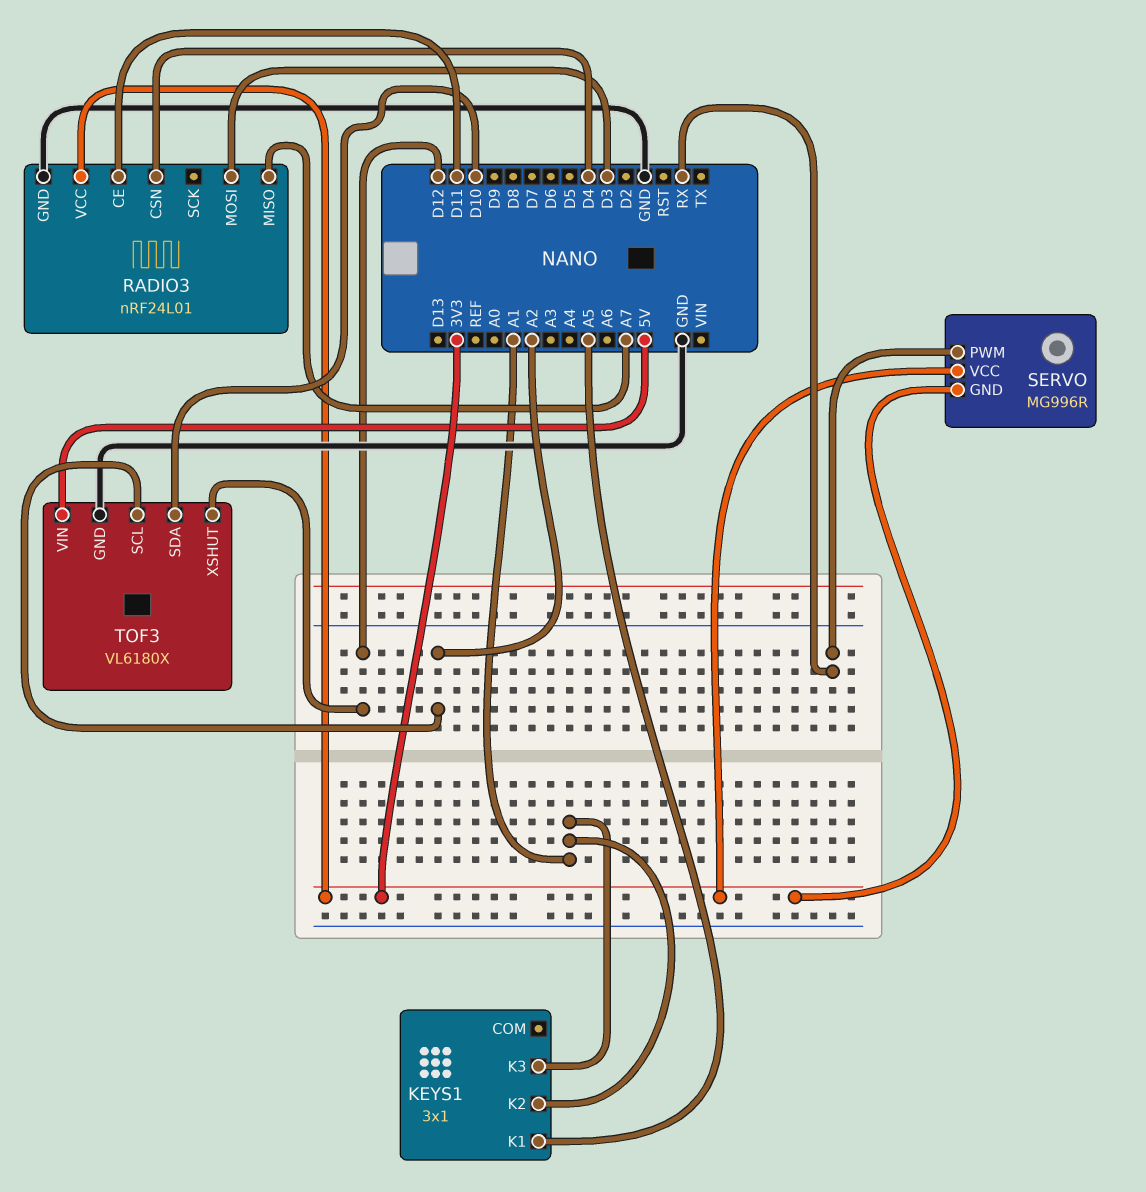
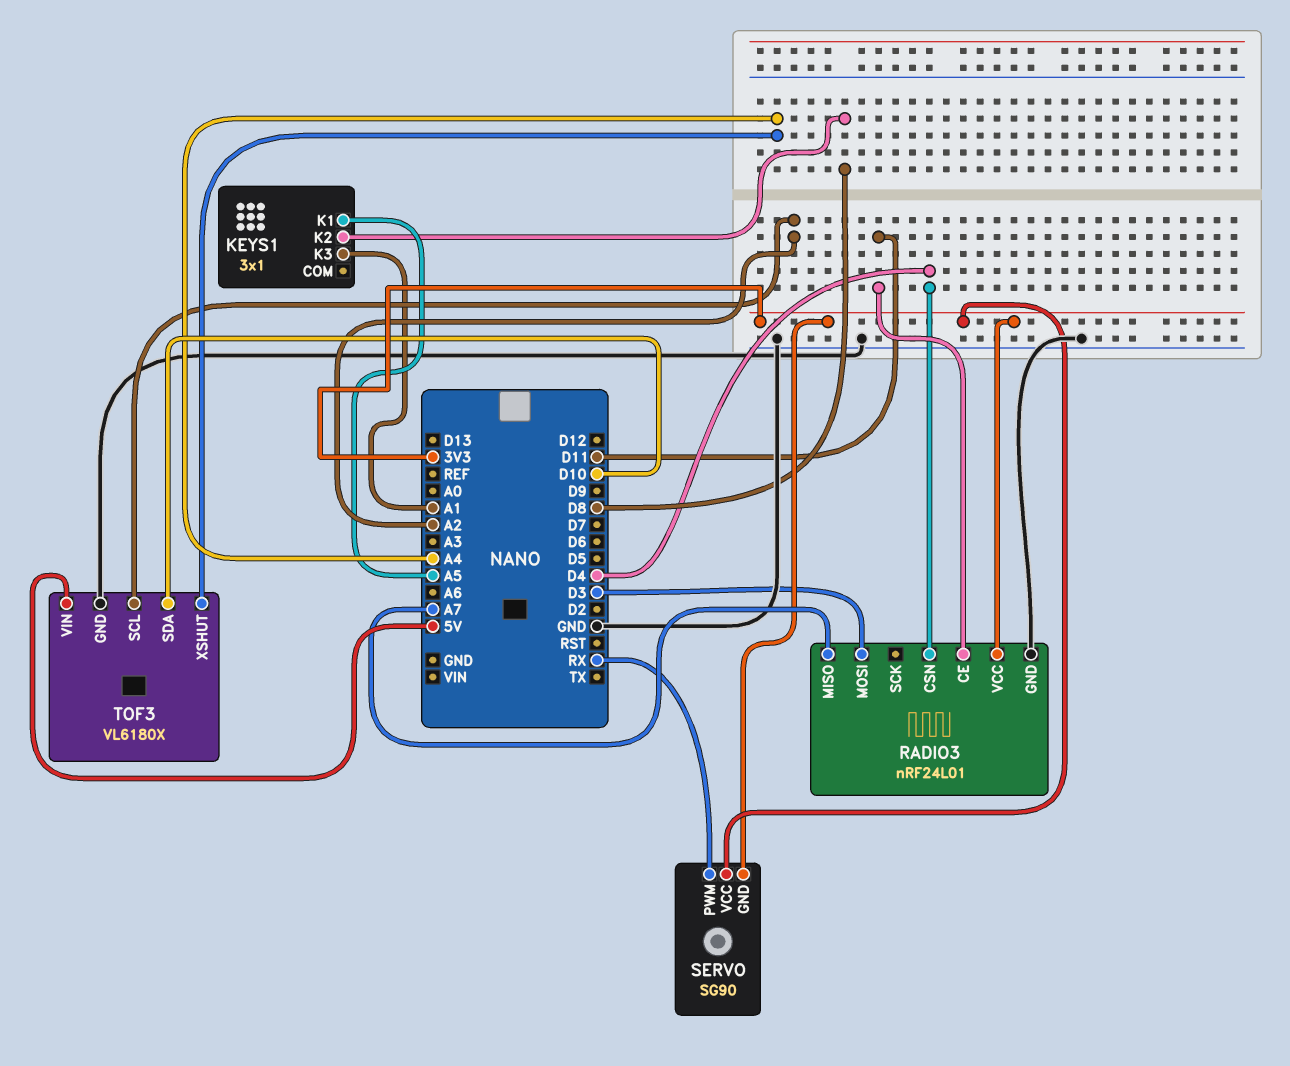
KEYS1 pin K2: A1 -> D8
SERVO: MG996R -> SG90
TOF3 pin XSHUT: D12 -> A4

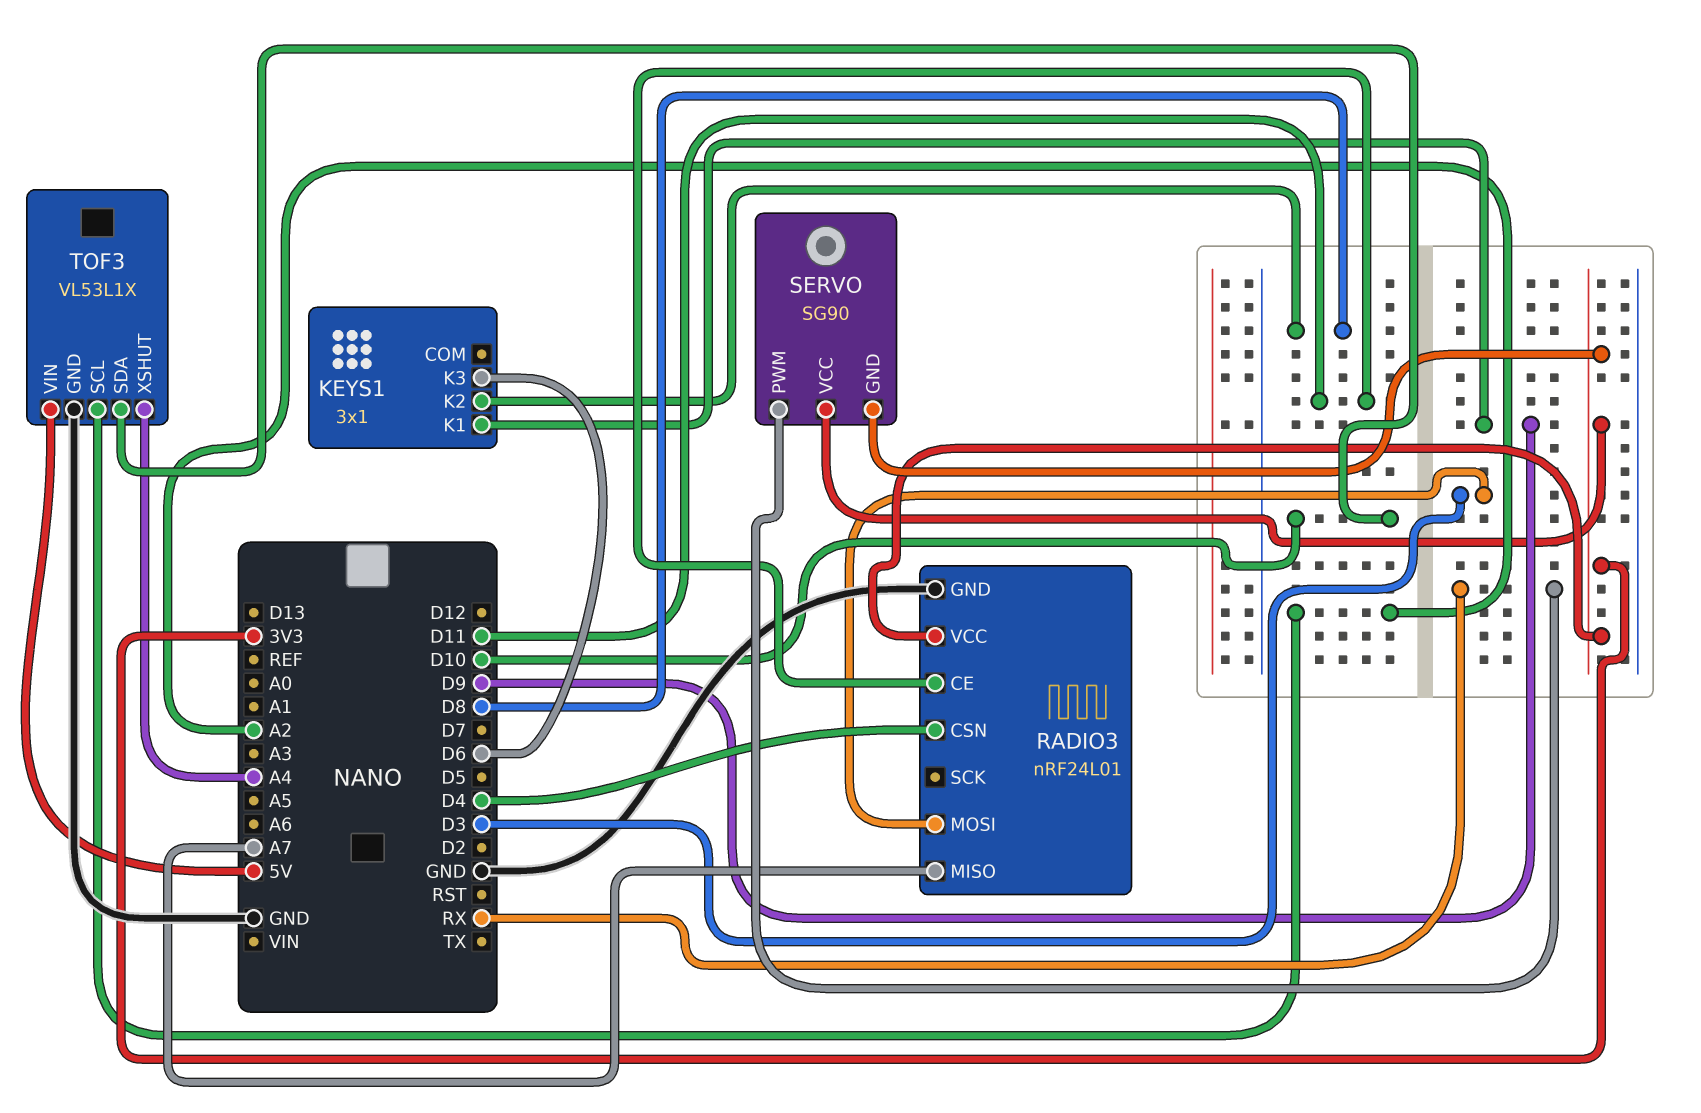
KEYS1 pin K1: A5 -> D9
KEYS1 pin K3: A1 -> D6
TOF3: VL6180X -> VL53L1X

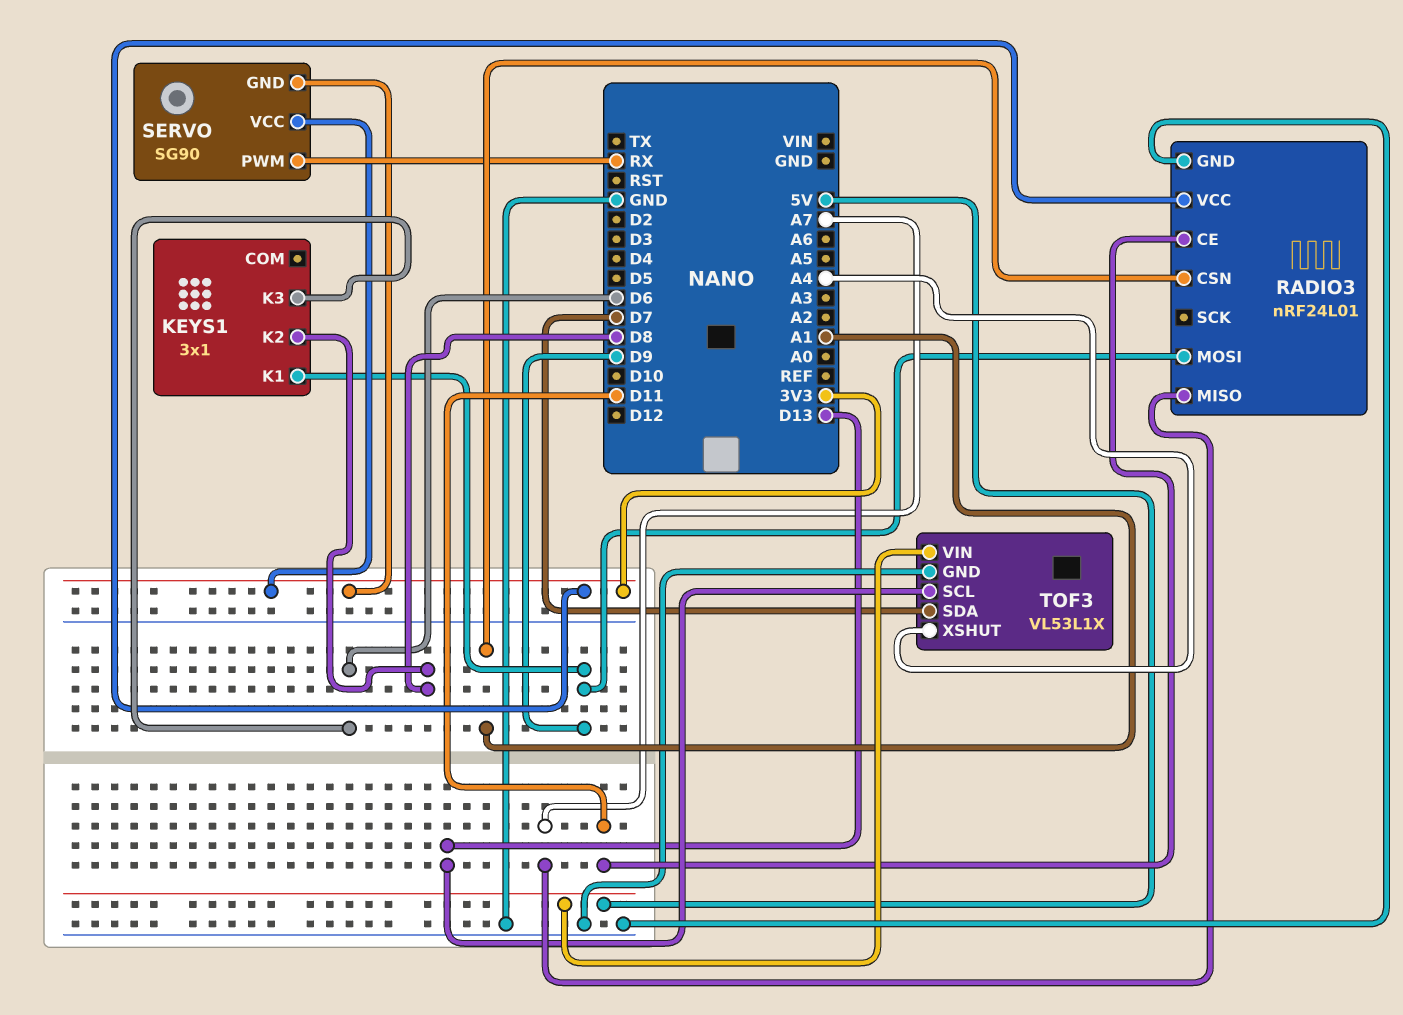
RADIO3 pin CSN: D4 -> A1
RADIO3 pin MOSI: D3 -> D9
TOF3 pin SCL: A2 -> D13
TOF3 pin SDA: D10 -> D7

